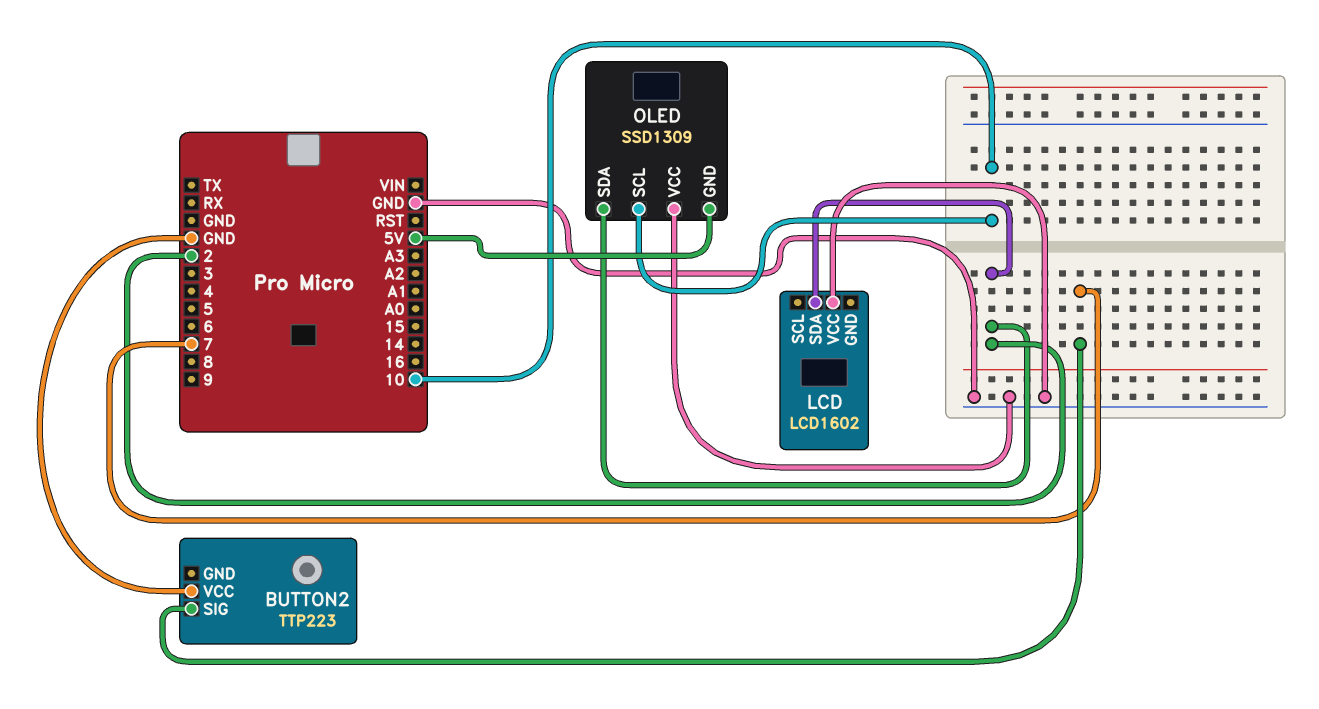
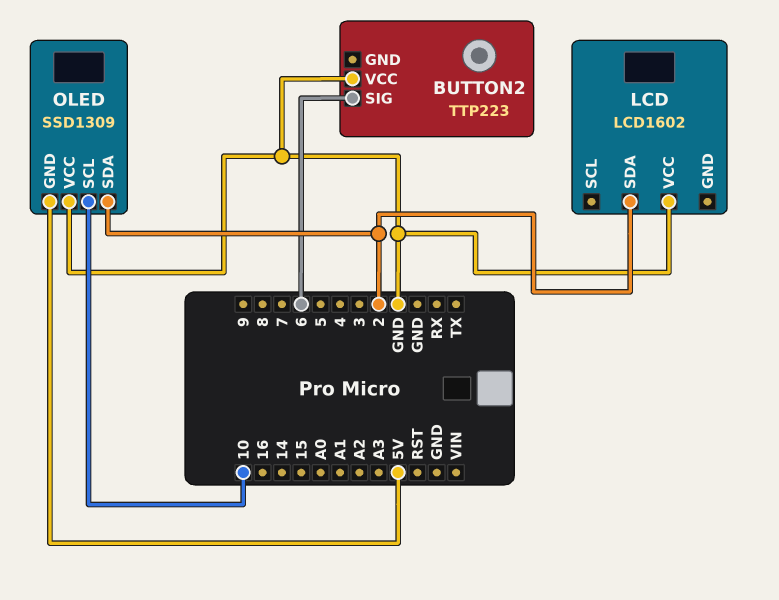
BUTTON2 pin SIG: 7 -> 6

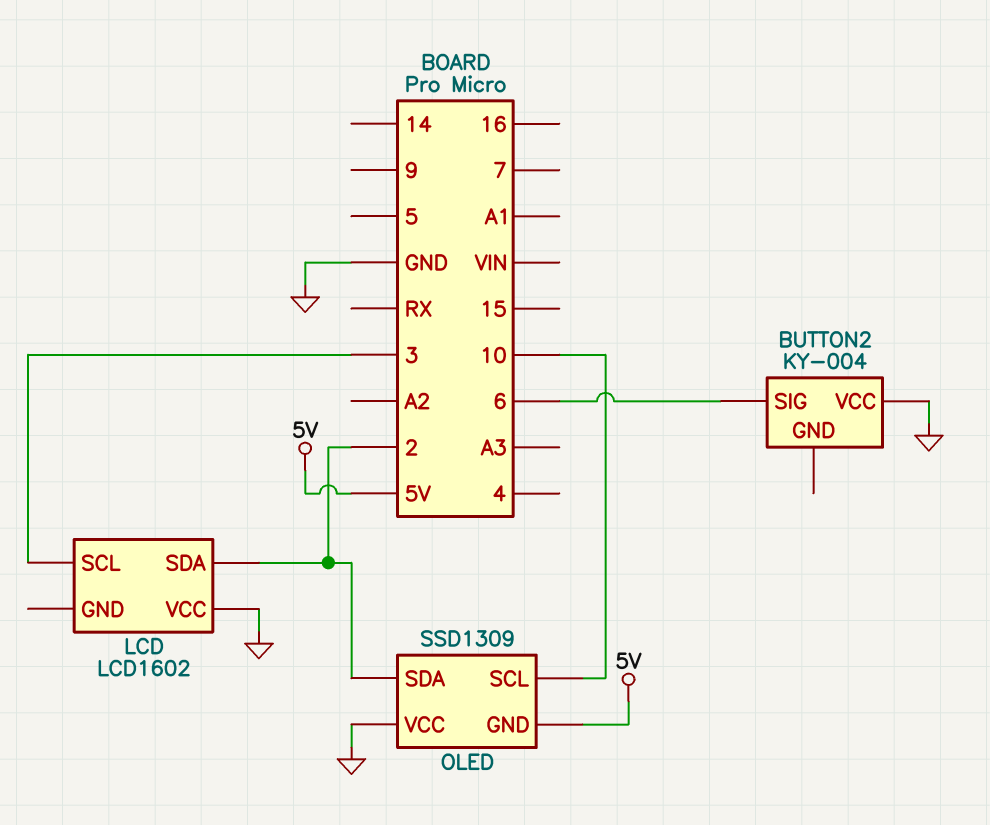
BUTTON2: TTP223 -> KY-004
LCD pin SCL: none -> 3

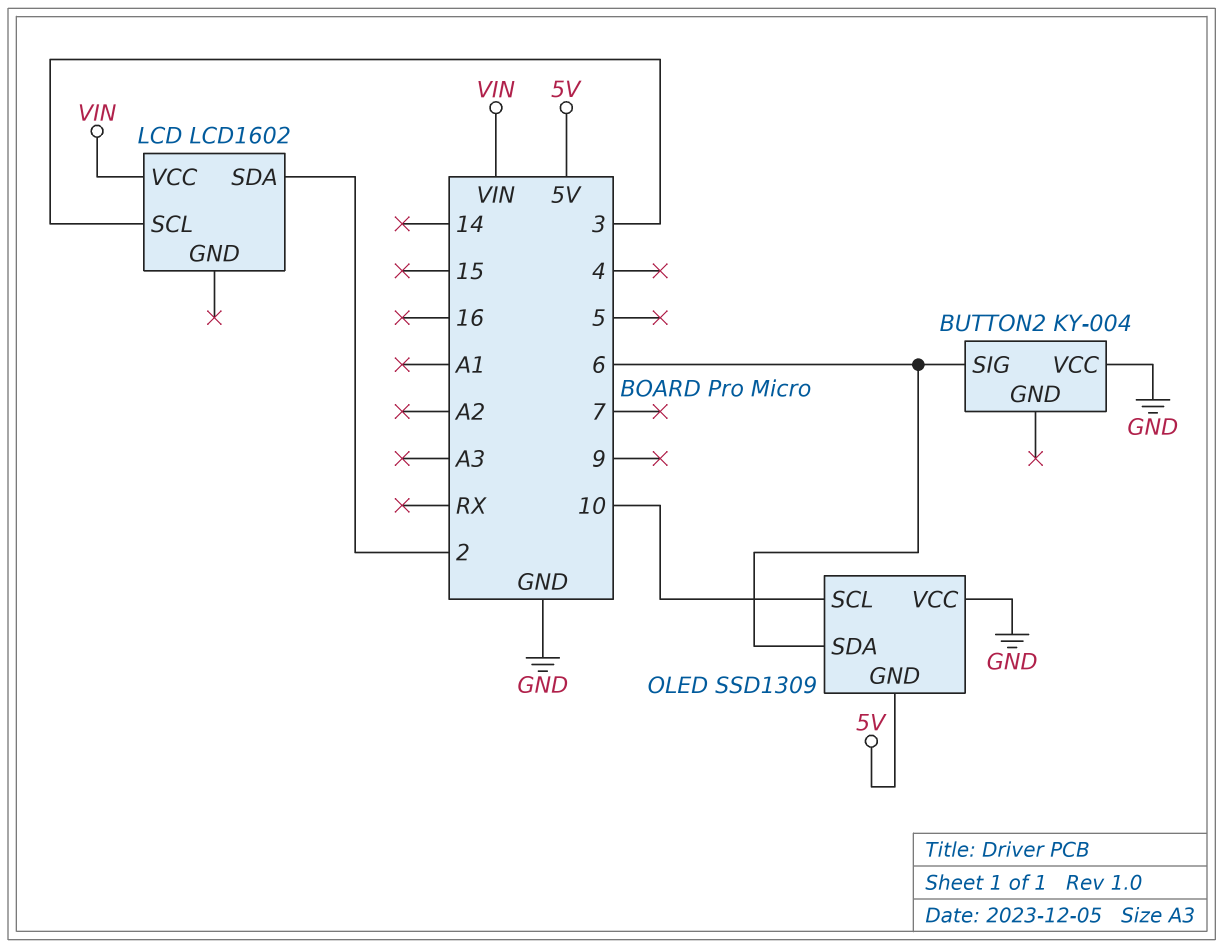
LCD pin VCC: GND -> VIN
OLED pin SDA: 2 -> 6

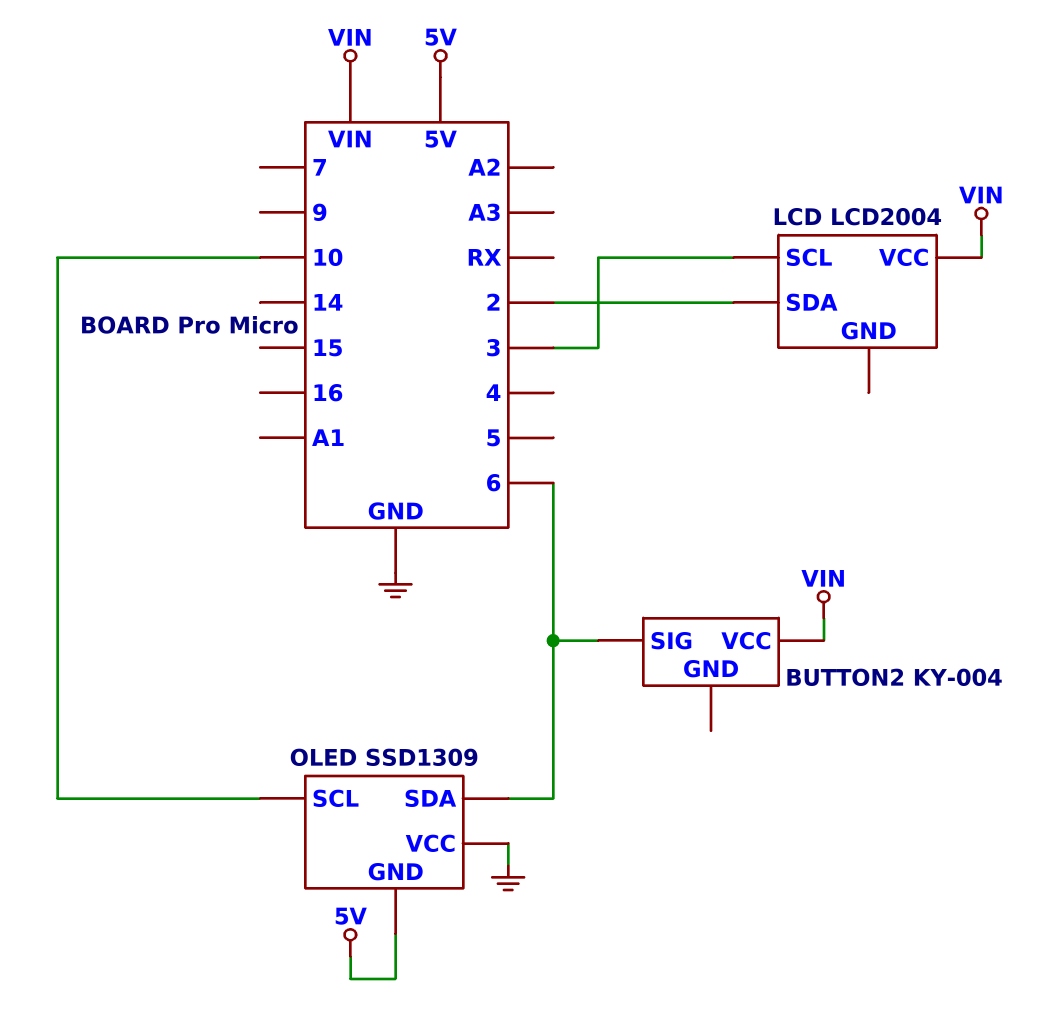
BUTTON2 pin VCC: GND -> VIN
LCD: LCD1602 -> LCD2004

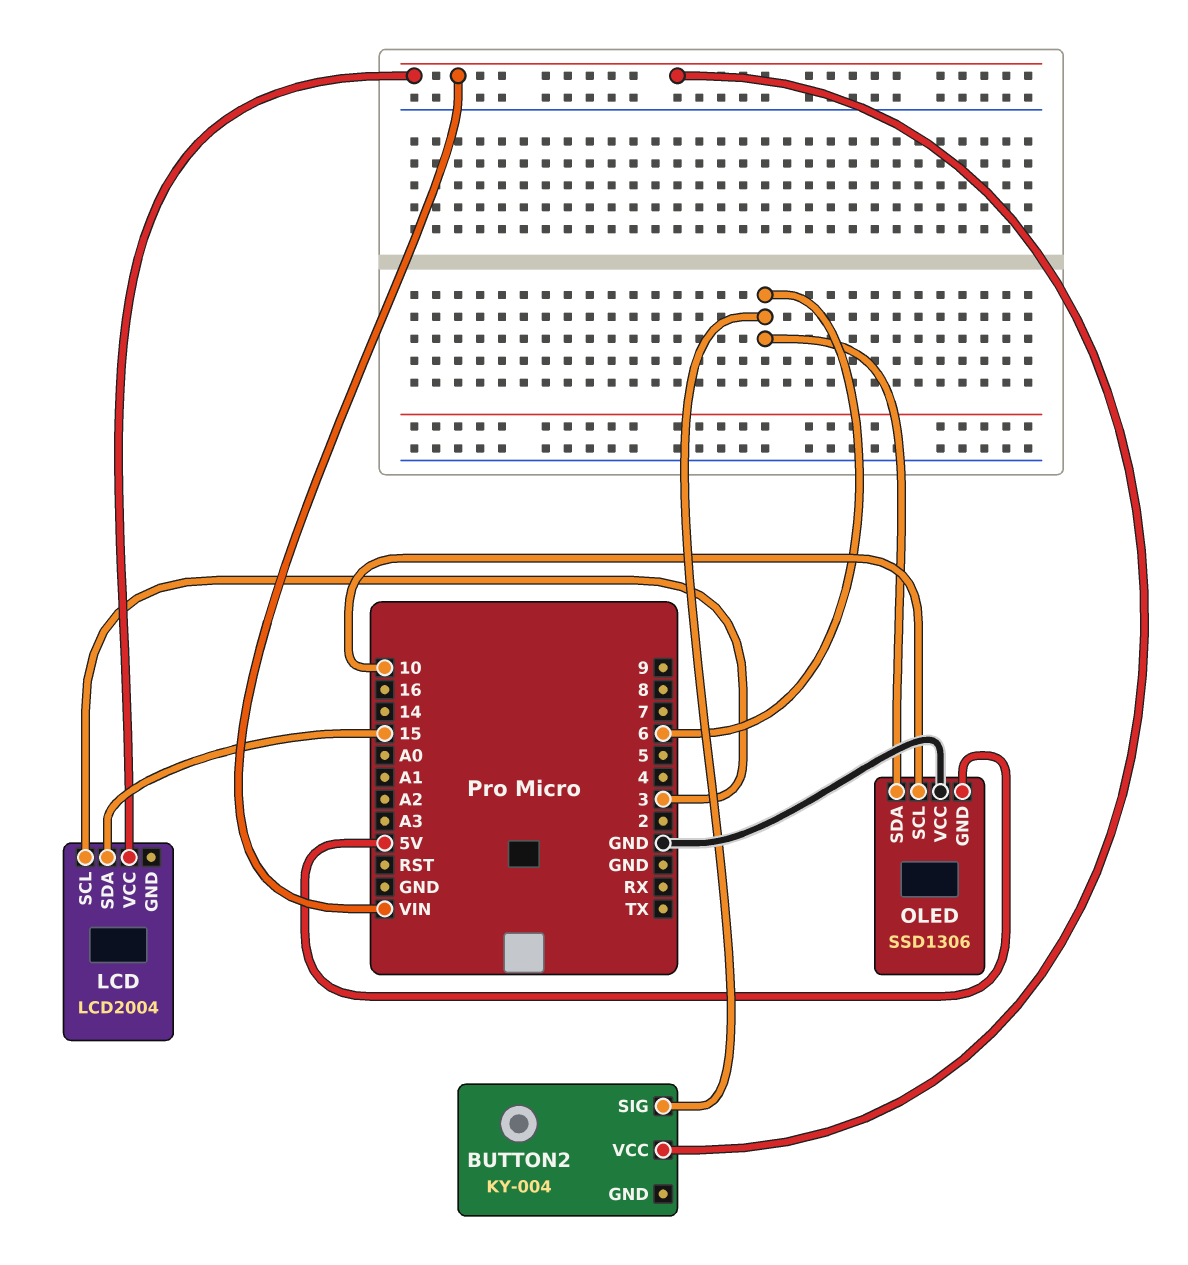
LCD pin SDA: 2 -> 15
OLED: SSD1309 -> SSD1306

